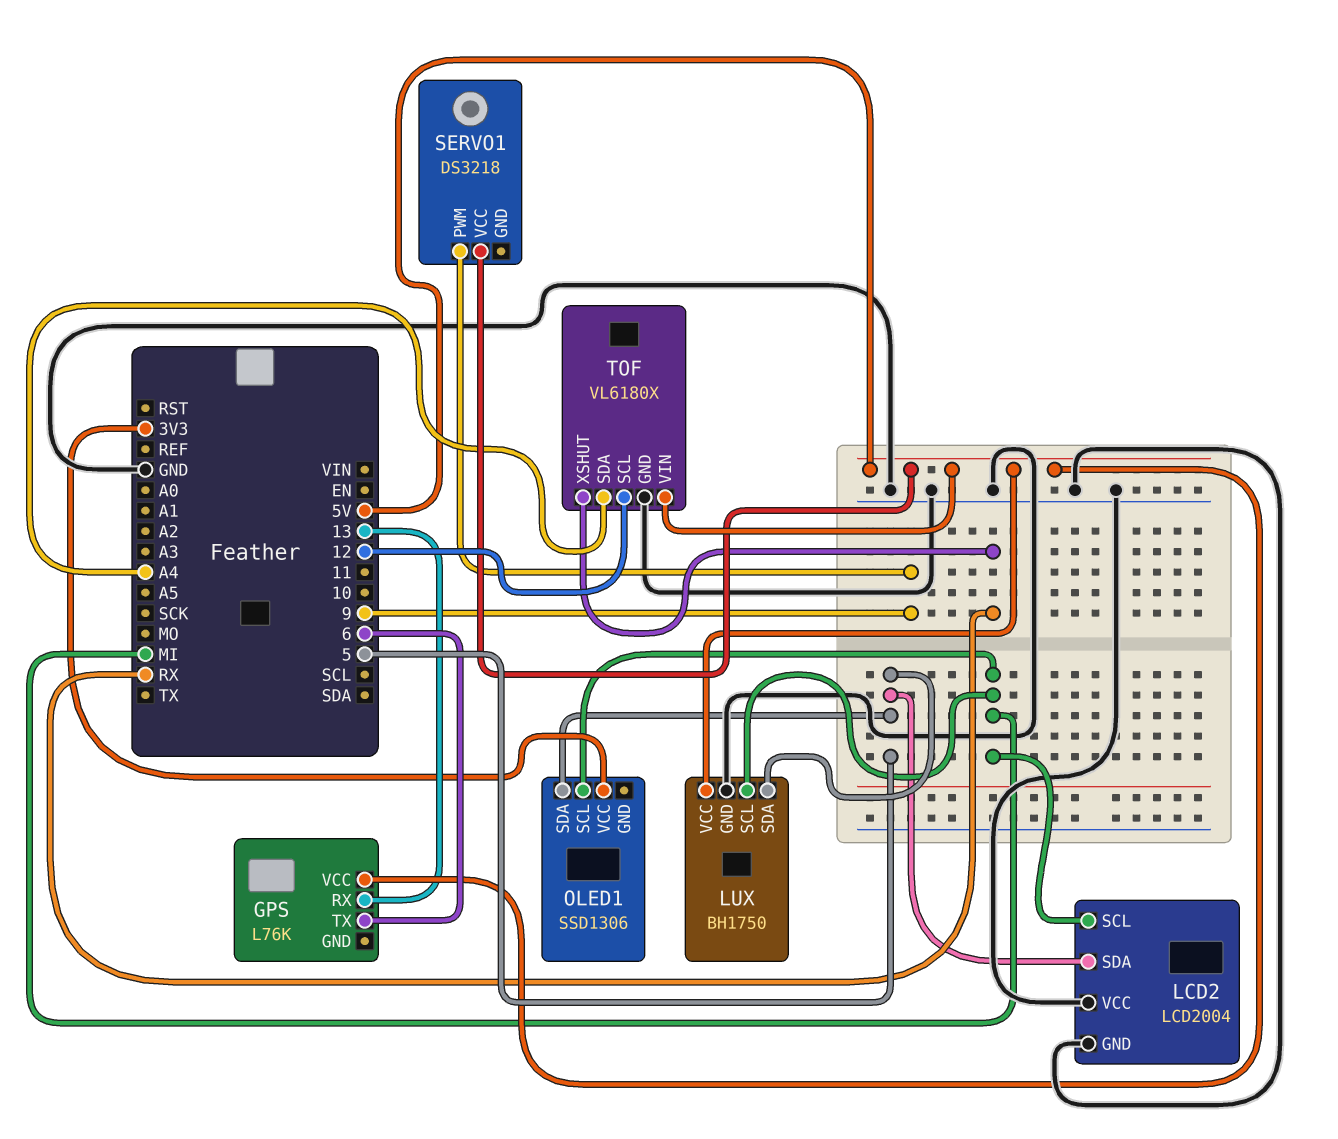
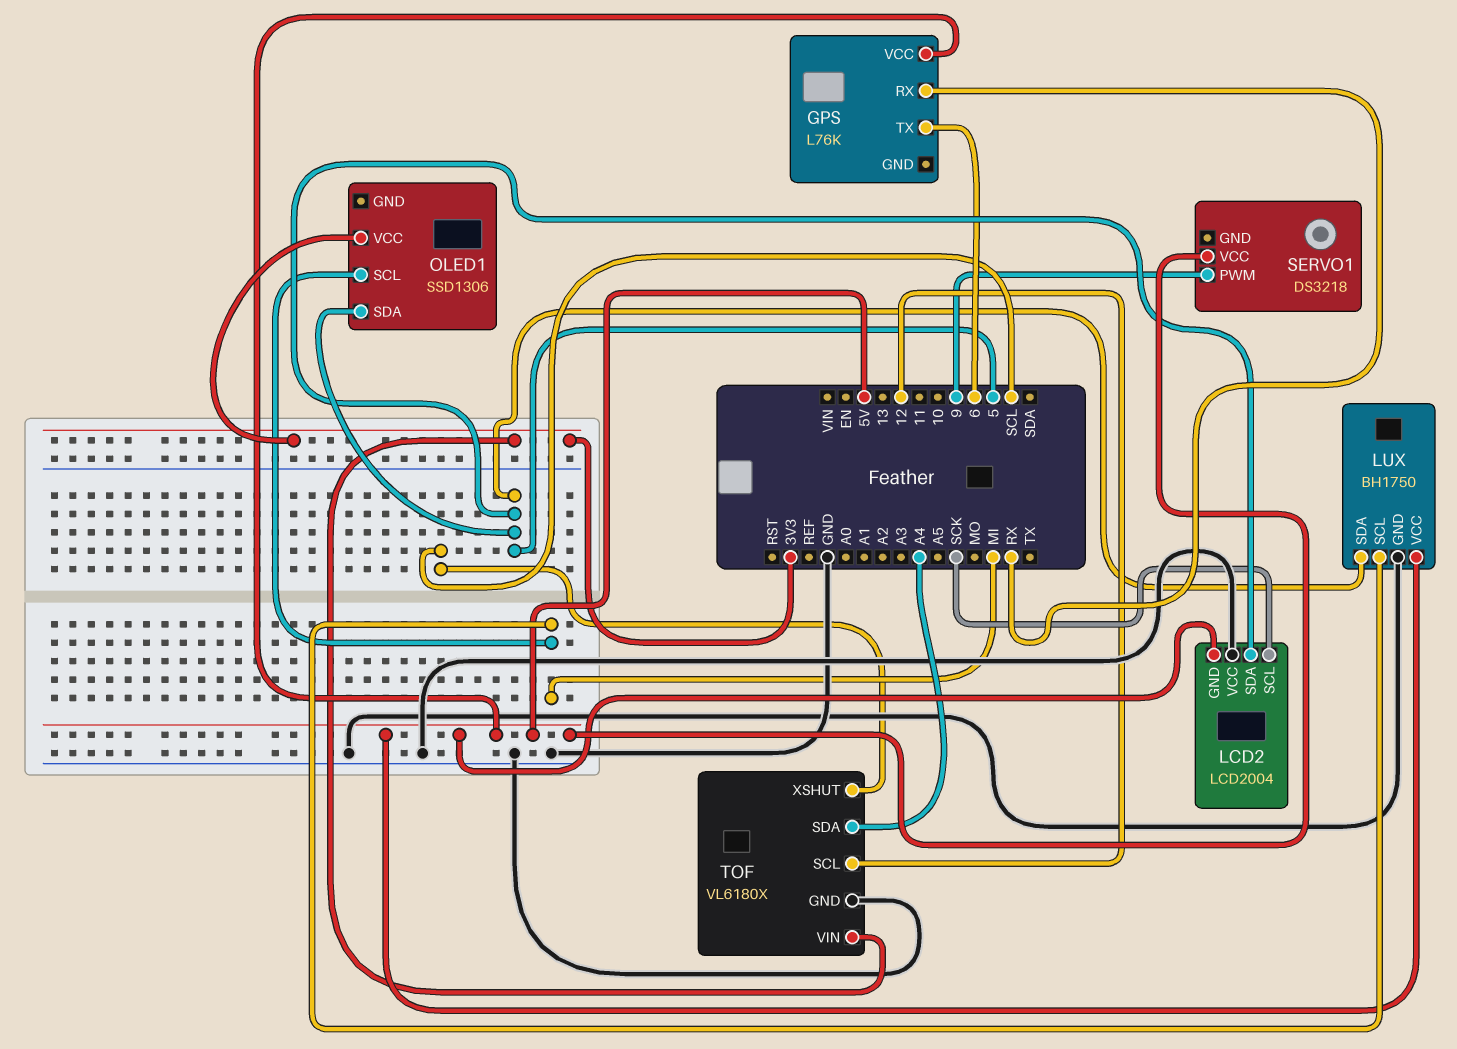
GPS pin RX: 13 -> RX
LCD2 pin GND: GND -> 5V
LCD2 pin SCL: MI -> SCK
TOF pin VIN: 5V -> 3V3
TOF pin XSHUT: RX -> SCL

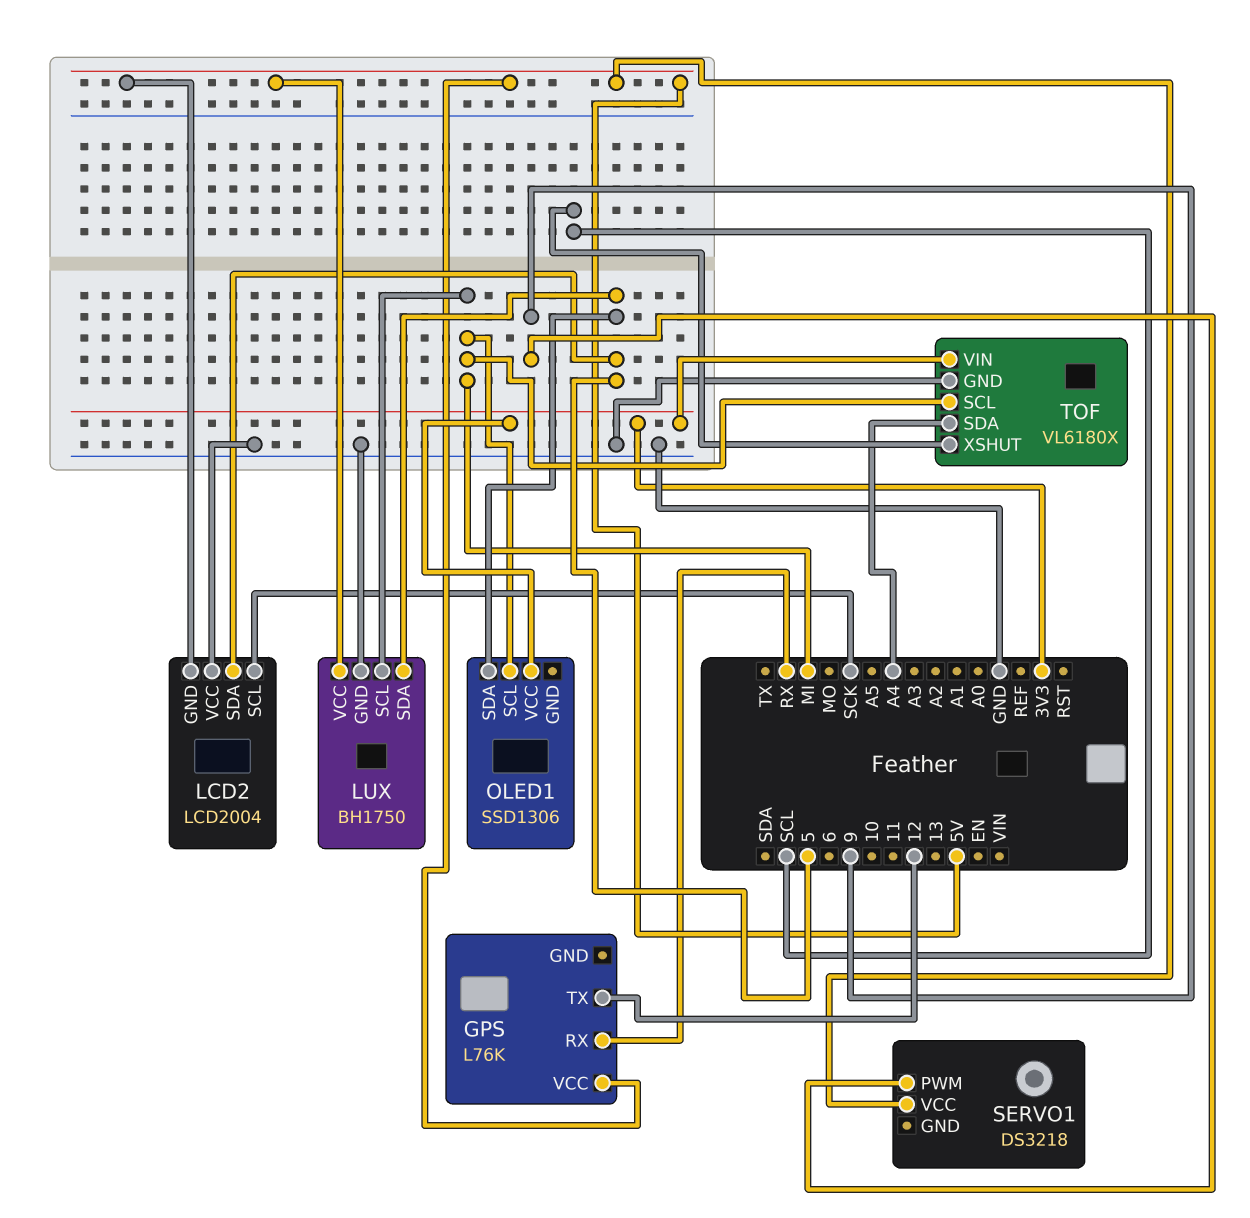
GPS pin TX: 6 -> 12
TOF pin SCL: 12 -> MI

